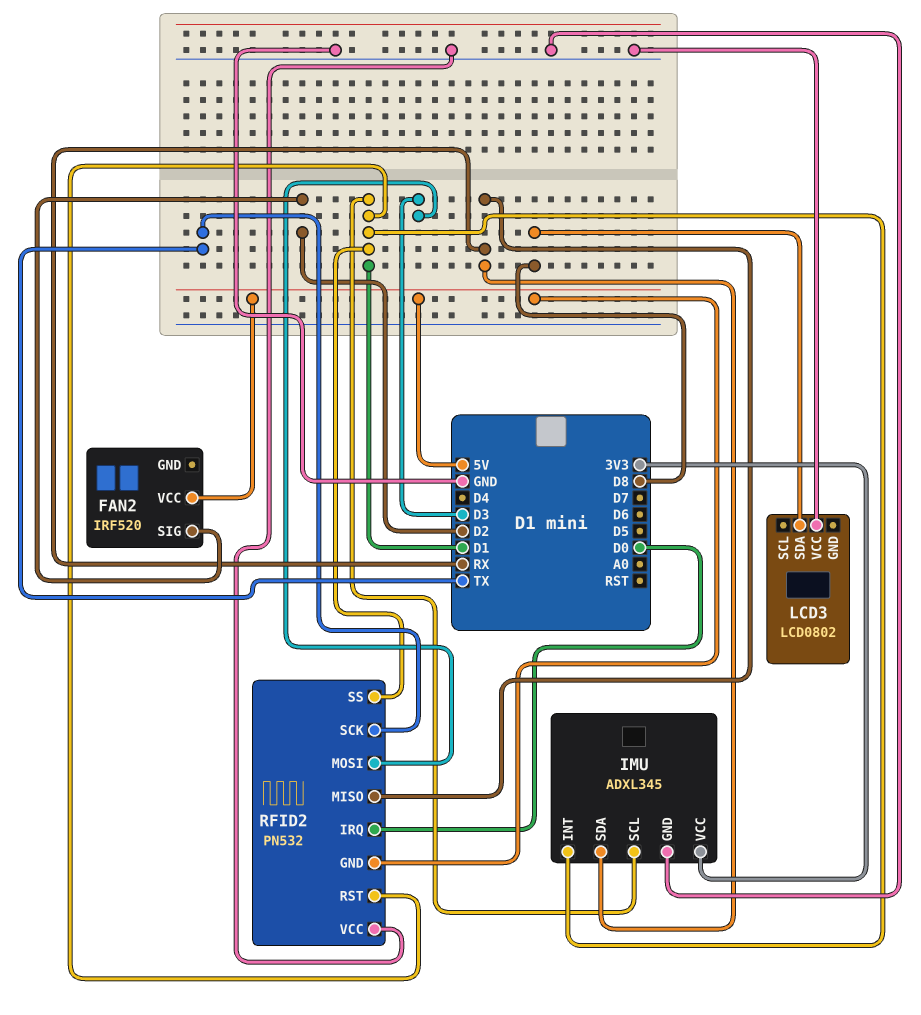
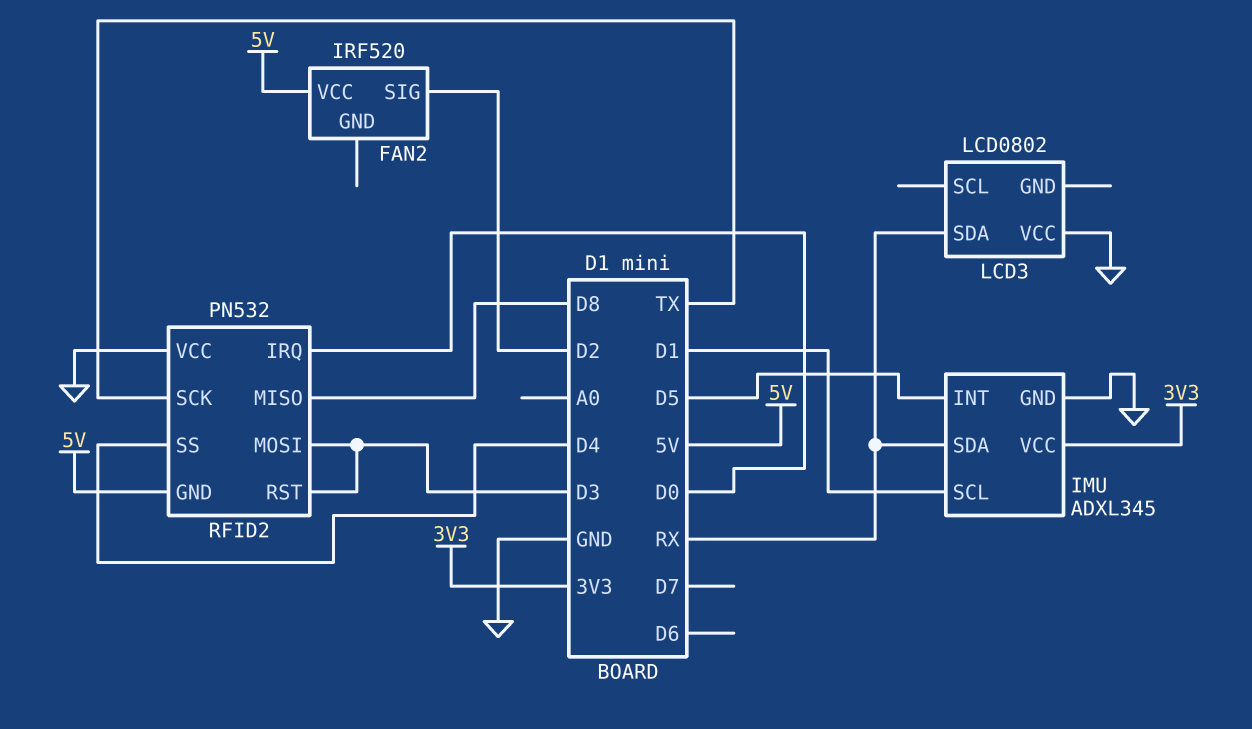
IMU pin INT: D1 -> D5
LCD3 pin SDA: D8 -> RX
RFID2 pin MISO: RX -> D8
RFID2 pin RST: D1 -> D3
RFID2 pin SS: D1 -> D4

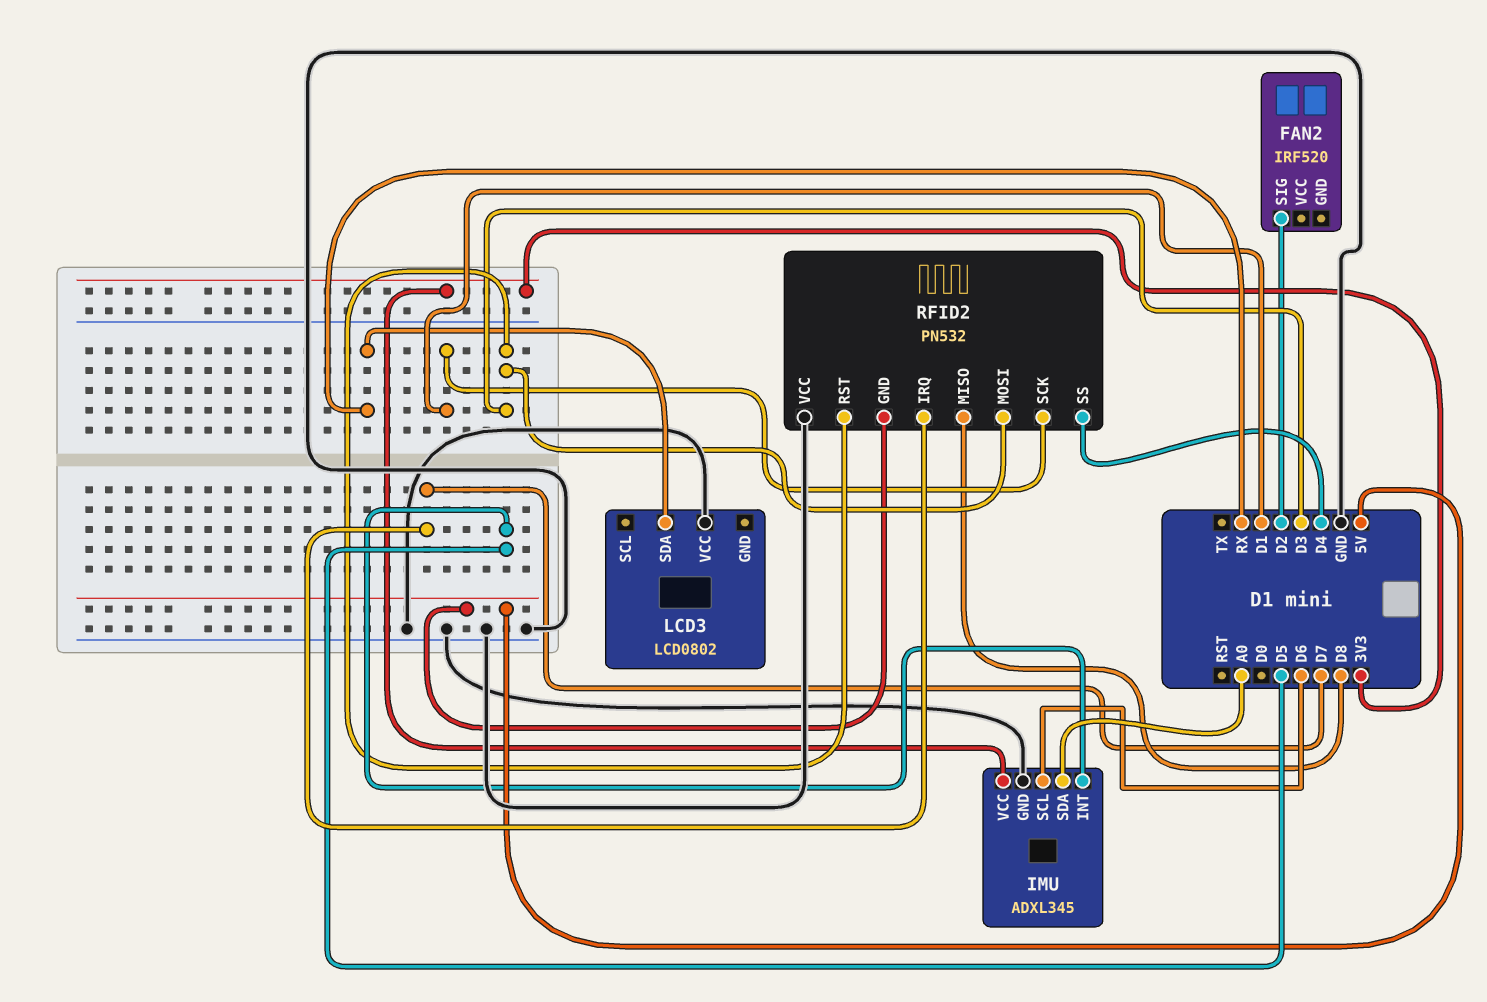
FAN2 pin VCC: 5V -> none
IMU pin SCL: D1 -> D6
IMU pin SDA: RX -> A0
RFID2 pin IRQ: D0 -> D7
RFID2 pin SCK: TX -> D1

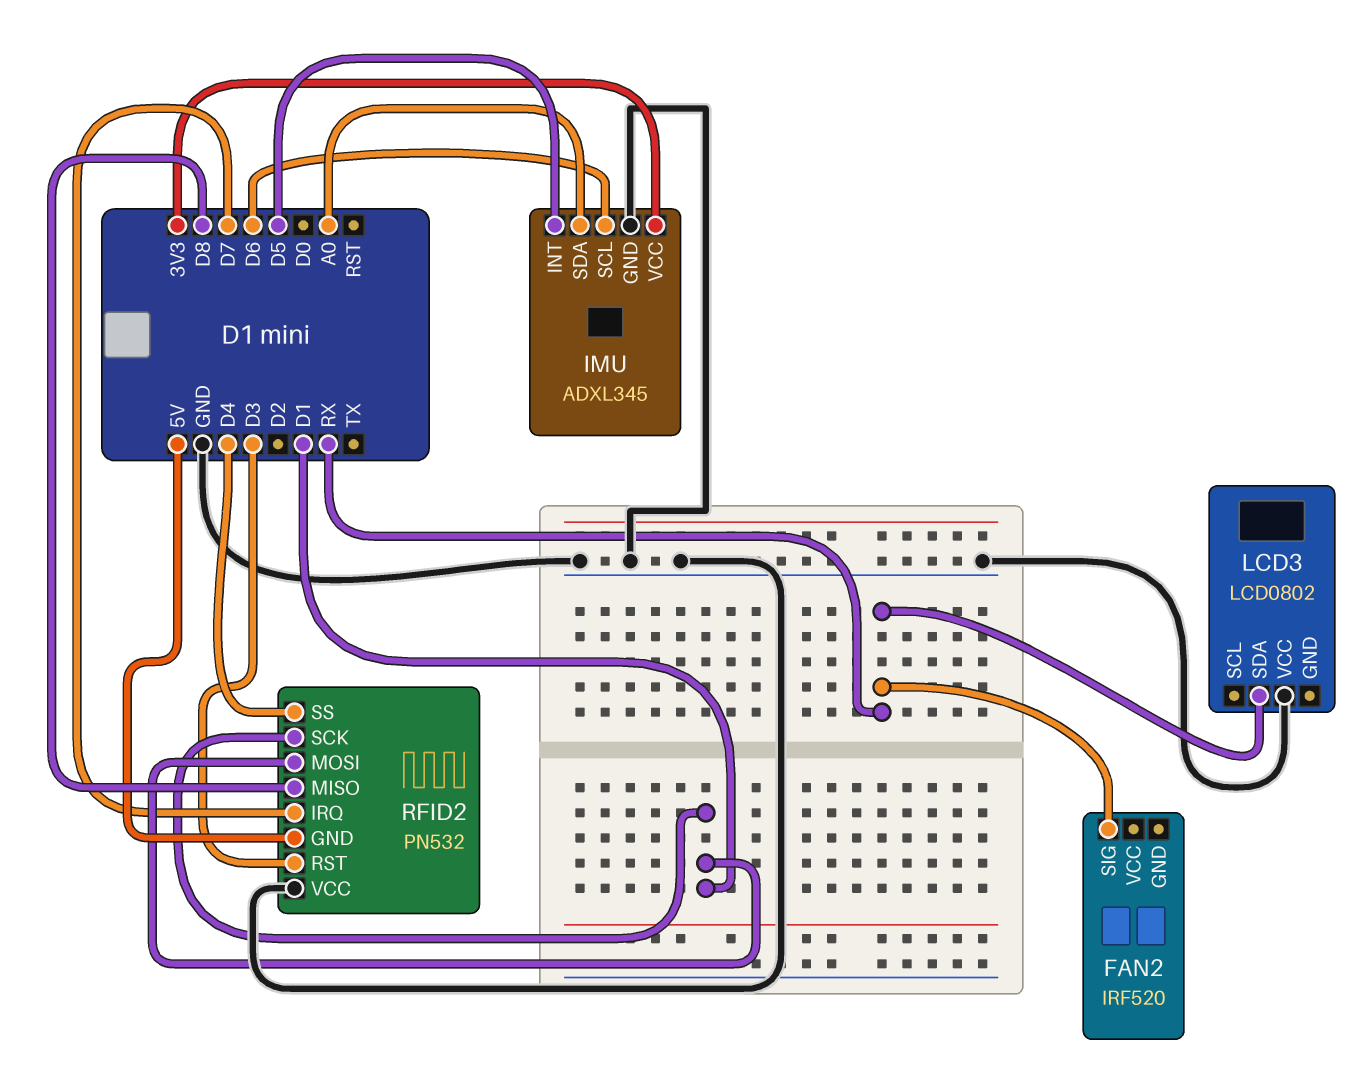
FAN2 pin SIG: D2 -> RX
RFID2 pin MOSI: D3 -> D1

